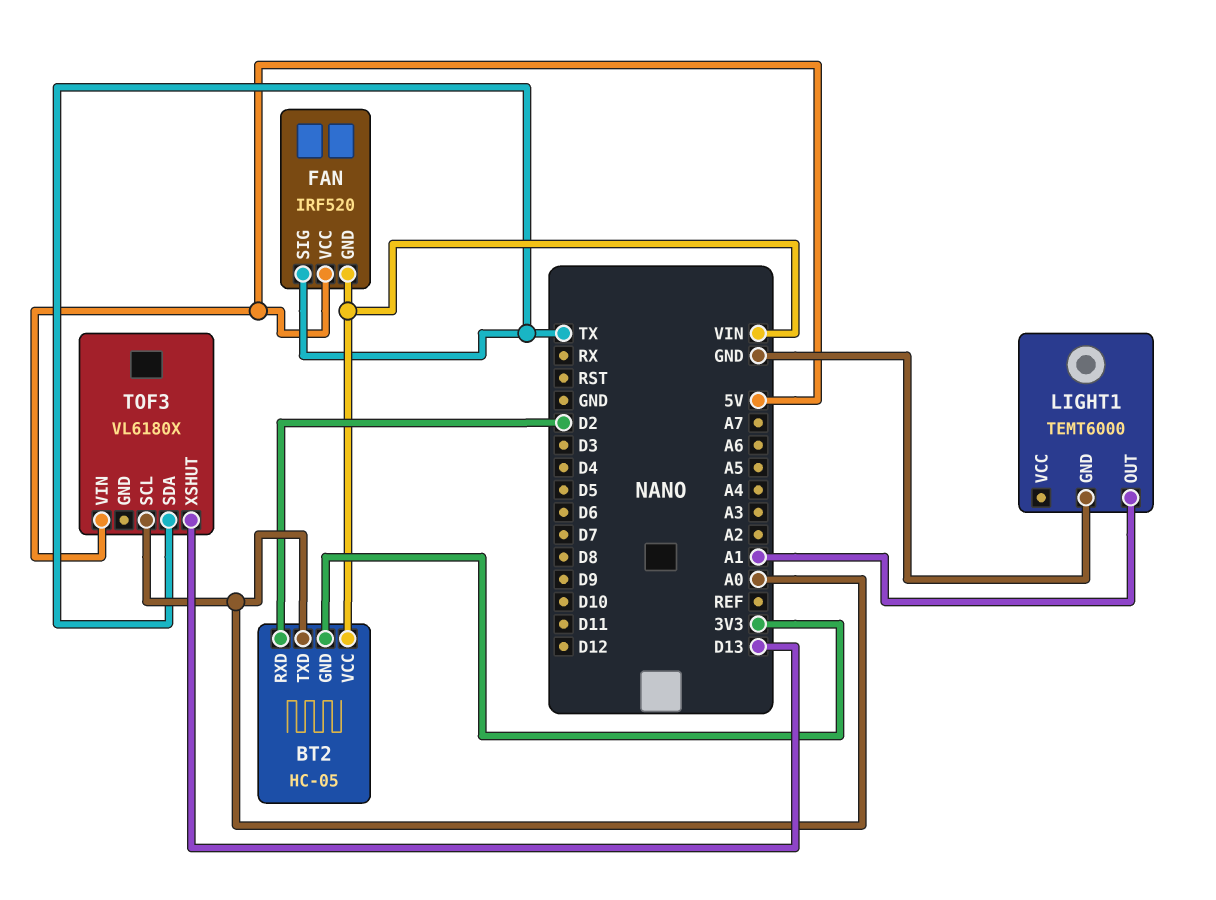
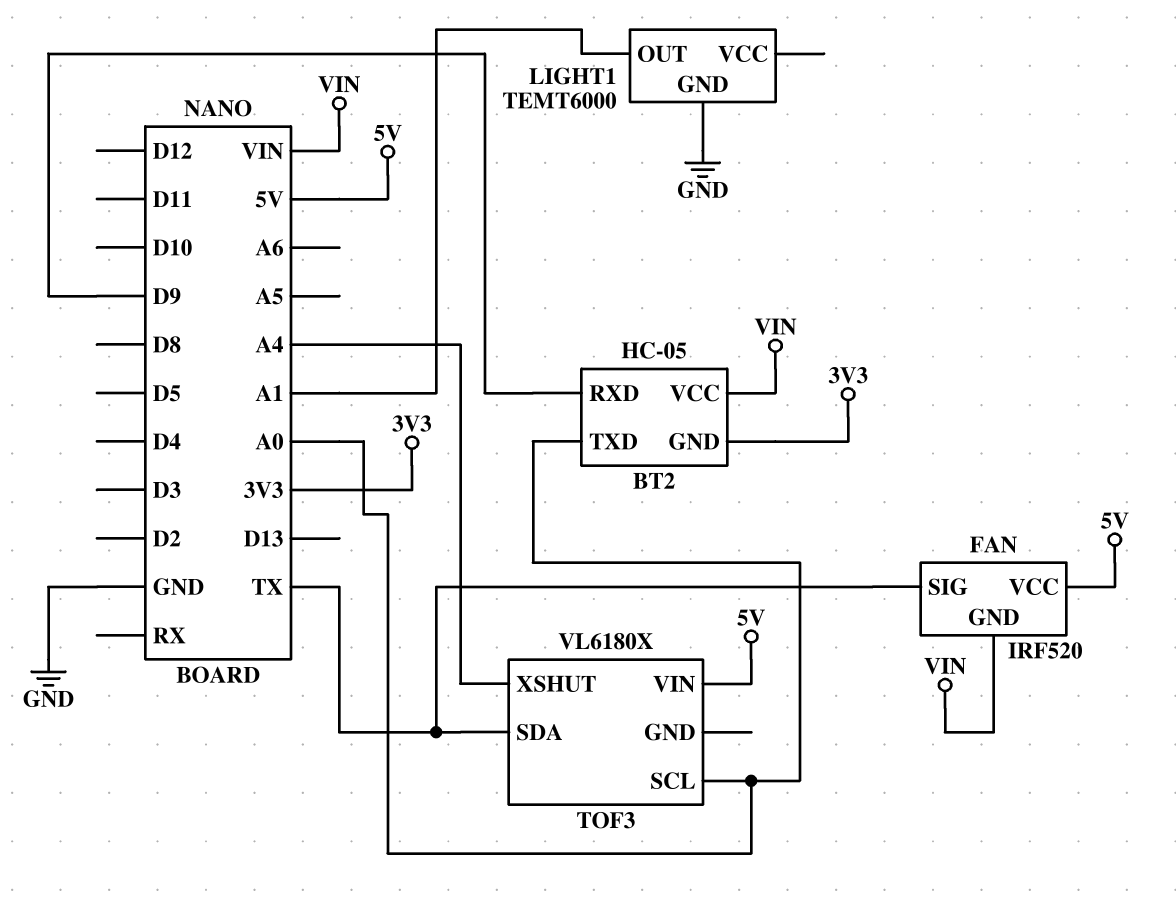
BT2 pin RXD: D2 -> D9
TOF3 pin XSHUT: D13 -> A4

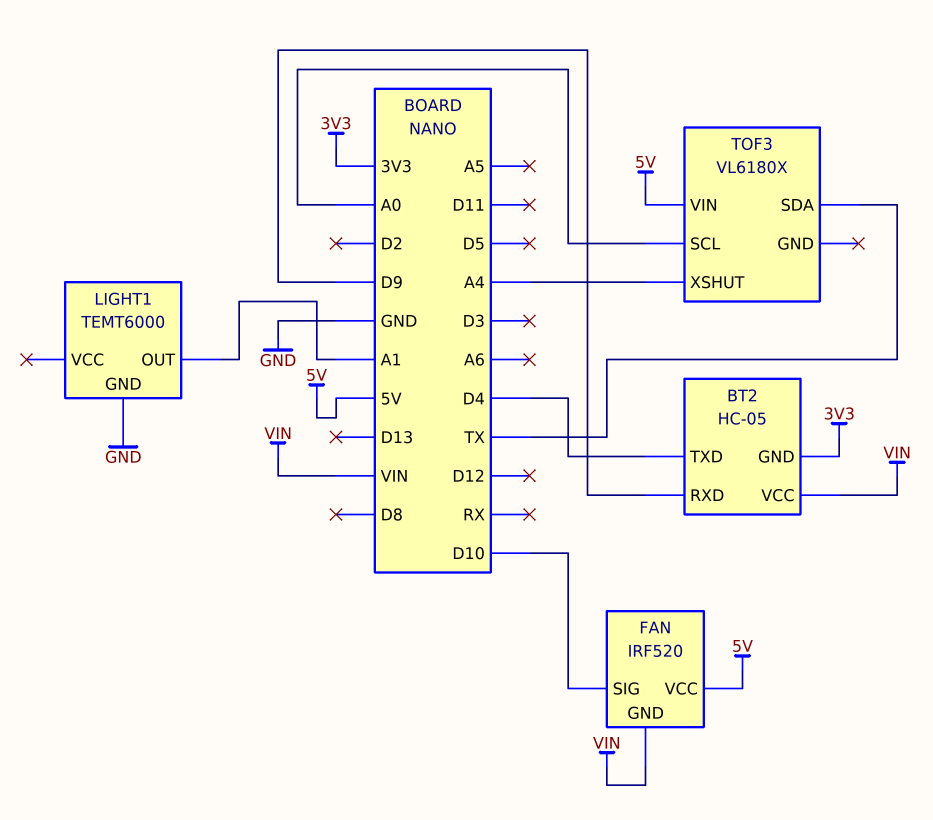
BT2 pin TXD: A0 -> D4
FAN pin SIG: TX -> D10

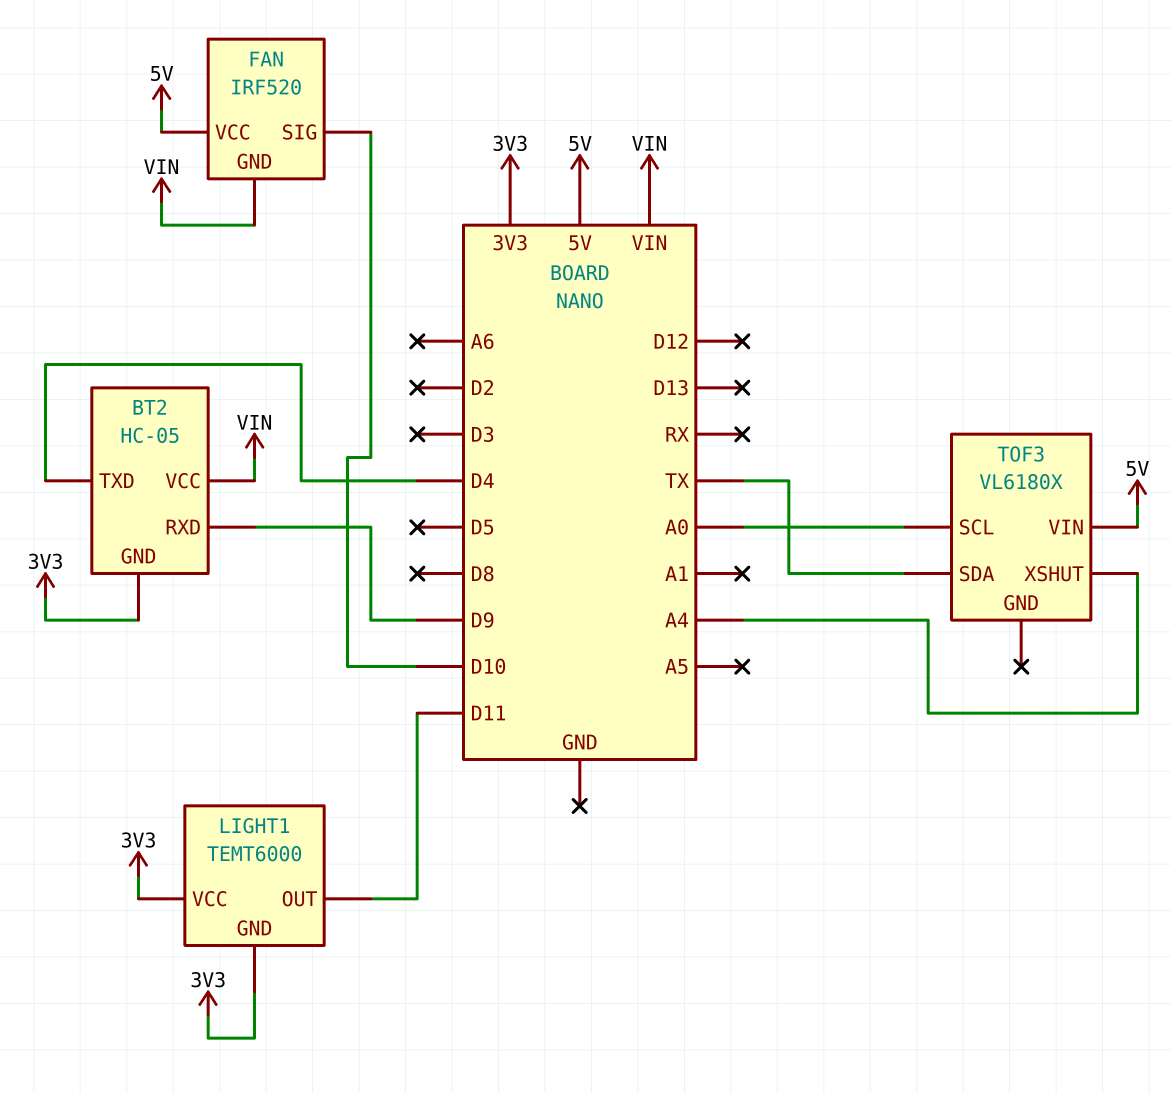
LIGHT1 pin GND: GND -> 3V3
LIGHT1 pin OUT: A1 -> D11
LIGHT1 pin VCC: none -> 3V3

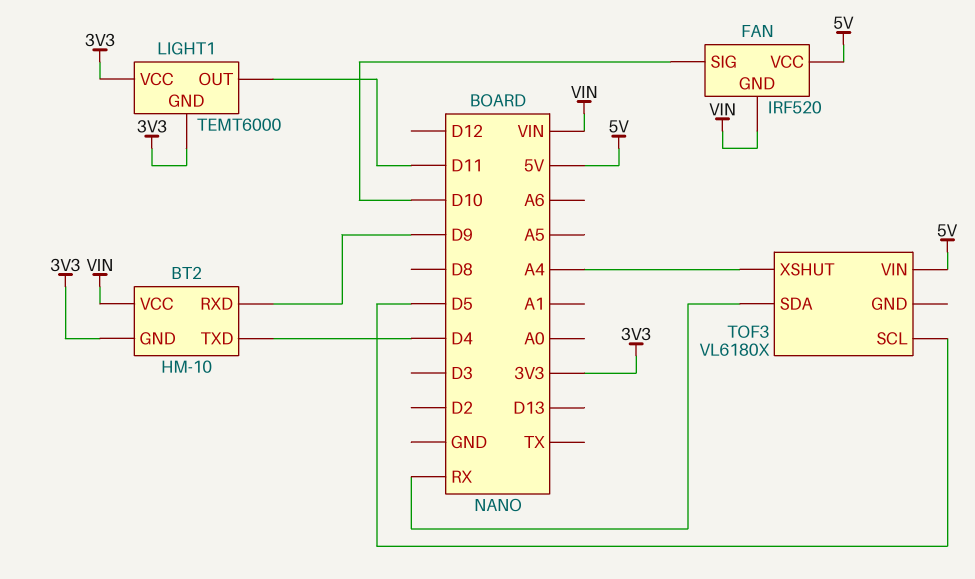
BT2: HC-05 -> HM-10
TOF3 pin SCL: A0 -> D5
TOF3 pin SDA: TX -> RX

